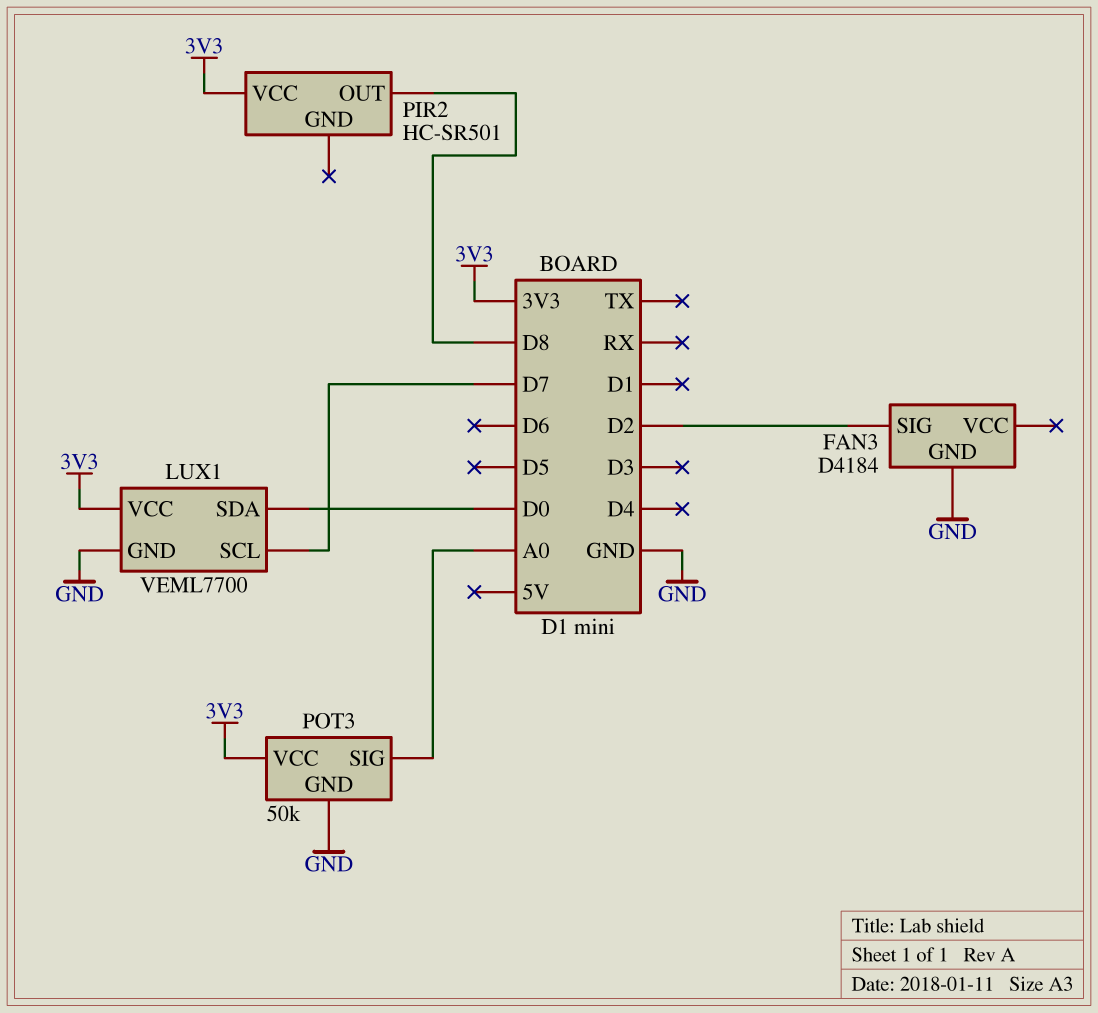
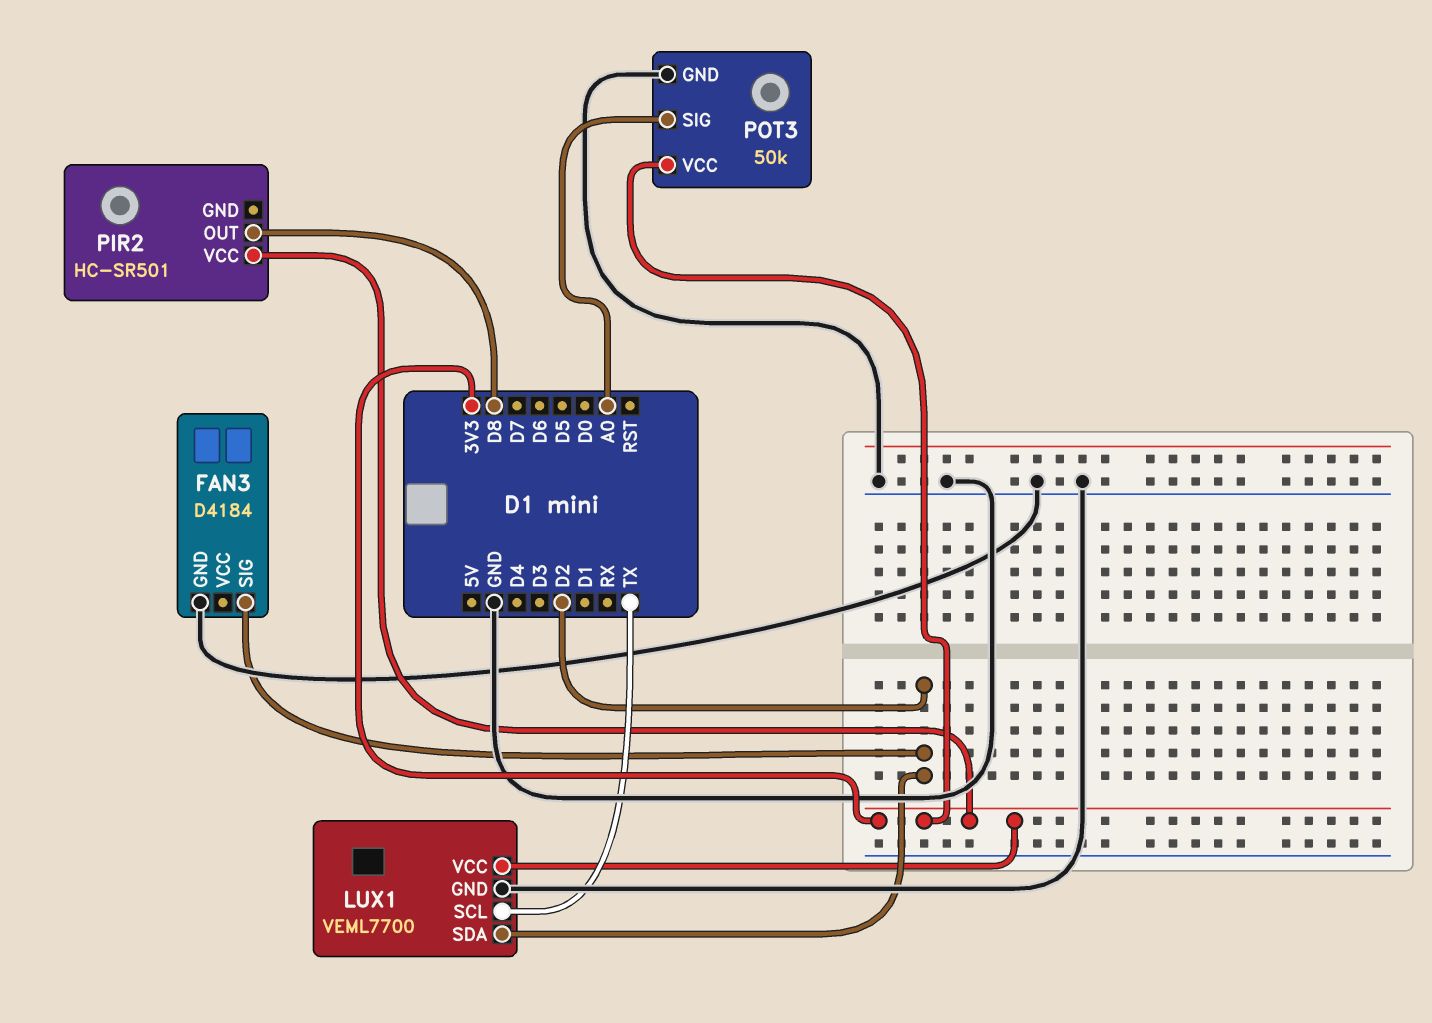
LUX1 pin SCL: D7 -> TX
LUX1 pin SDA: D0 -> D2

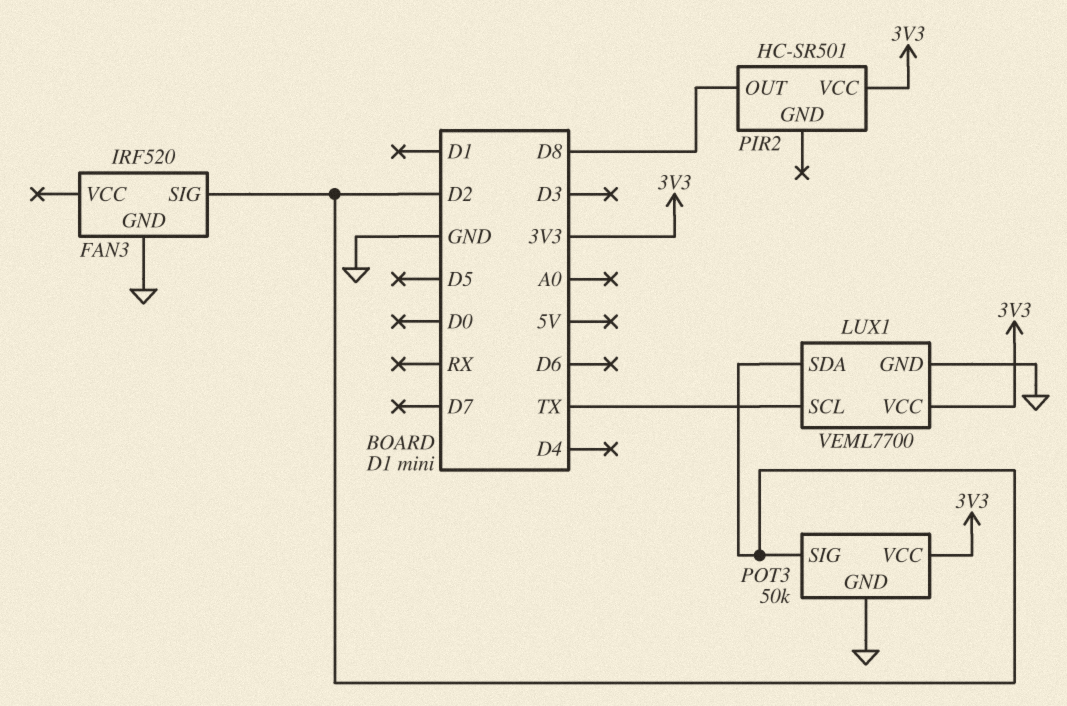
FAN3: D4184 -> IRF520
POT3 pin SIG: A0 -> D2

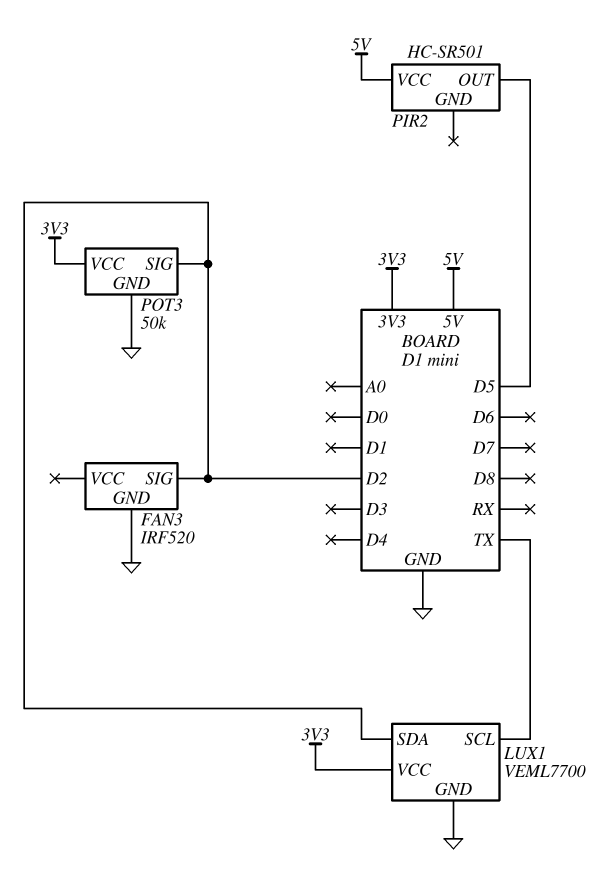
PIR2 pin OUT: D8 -> D5
PIR2 pin VCC: 3V3 -> 5V

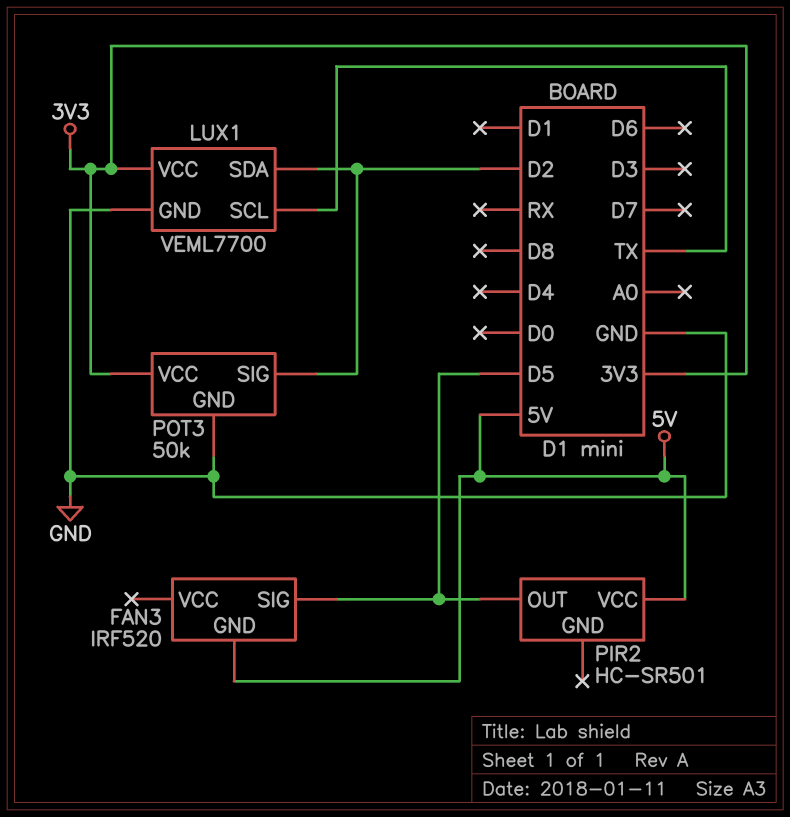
FAN3 pin GND: GND -> 5V
FAN3 pin SIG: D2 -> D5

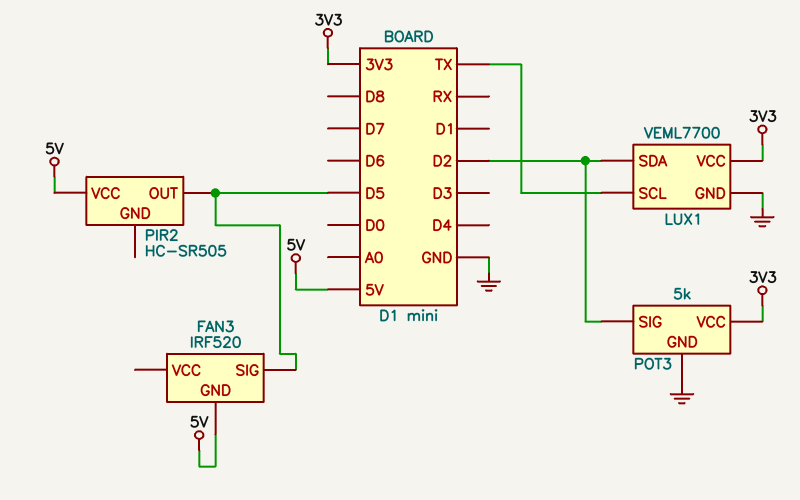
PIR2: HC-SR501 -> HC-SR505
POT3: 50k -> 5k

